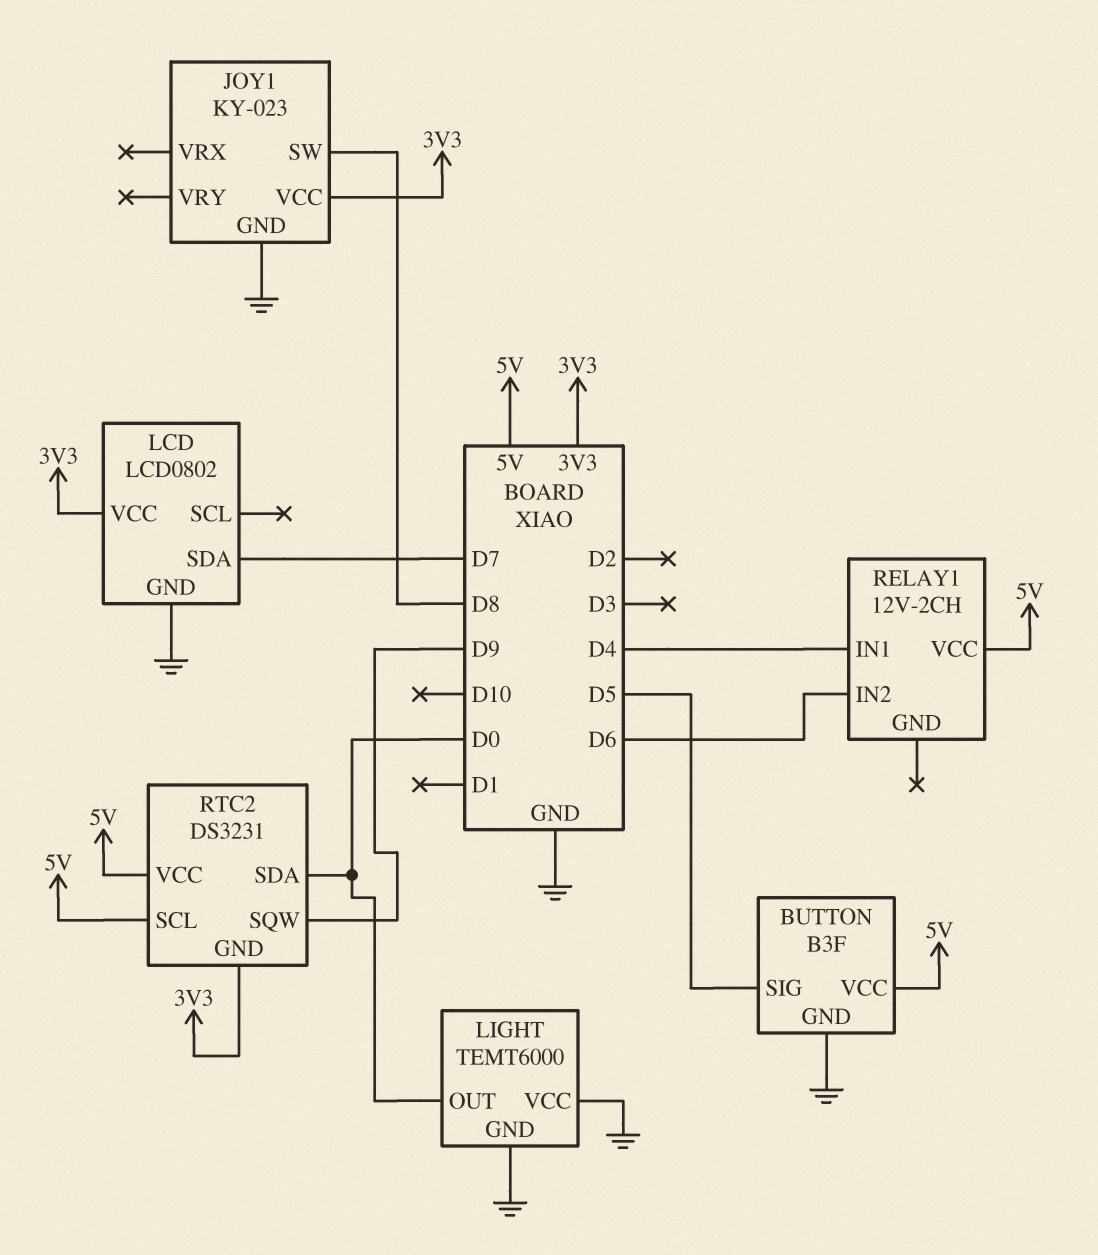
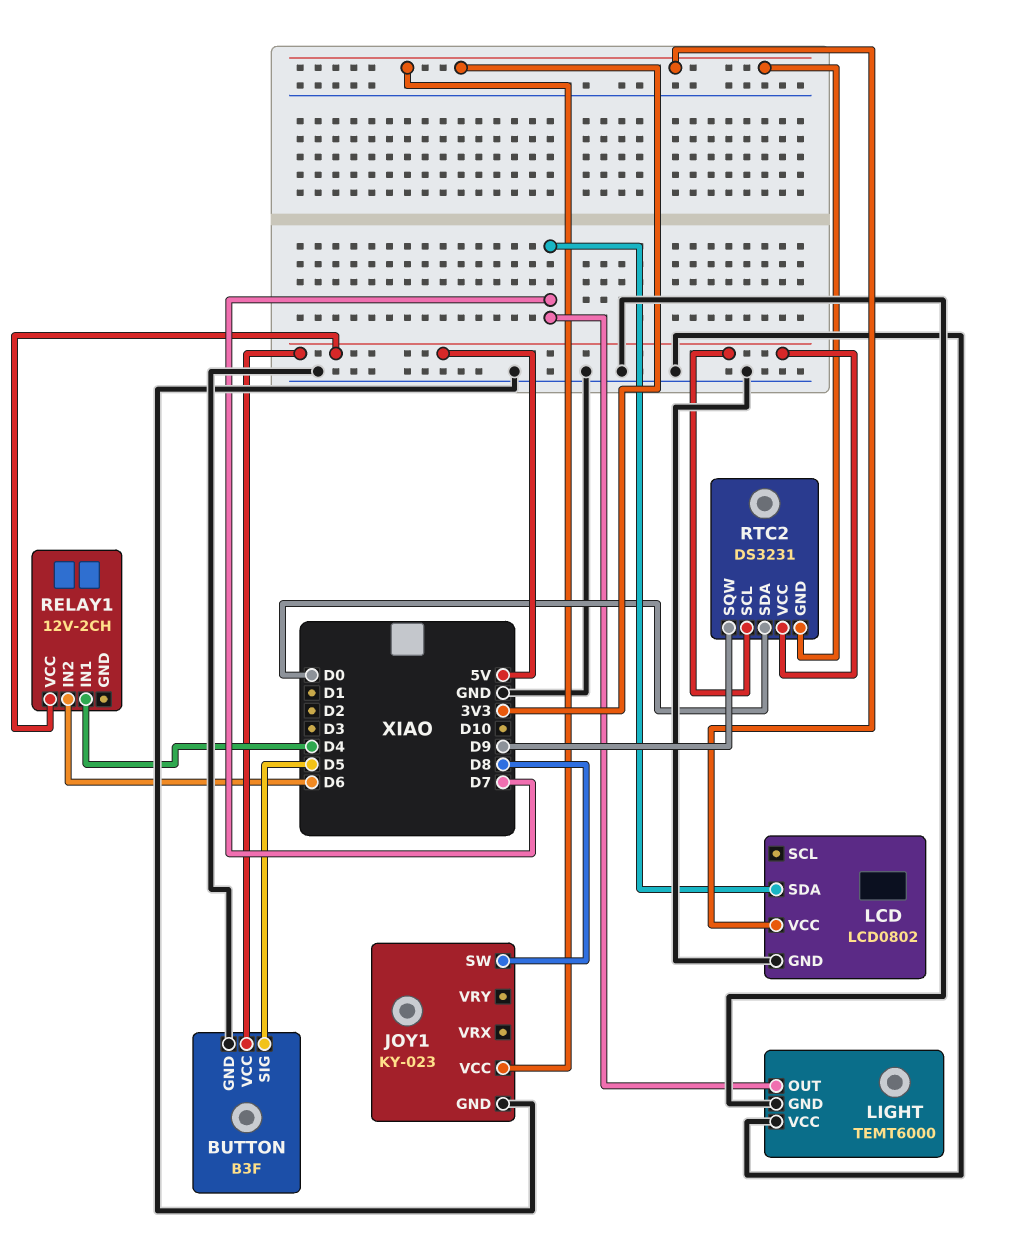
LIGHT pin OUT: D0 -> D7

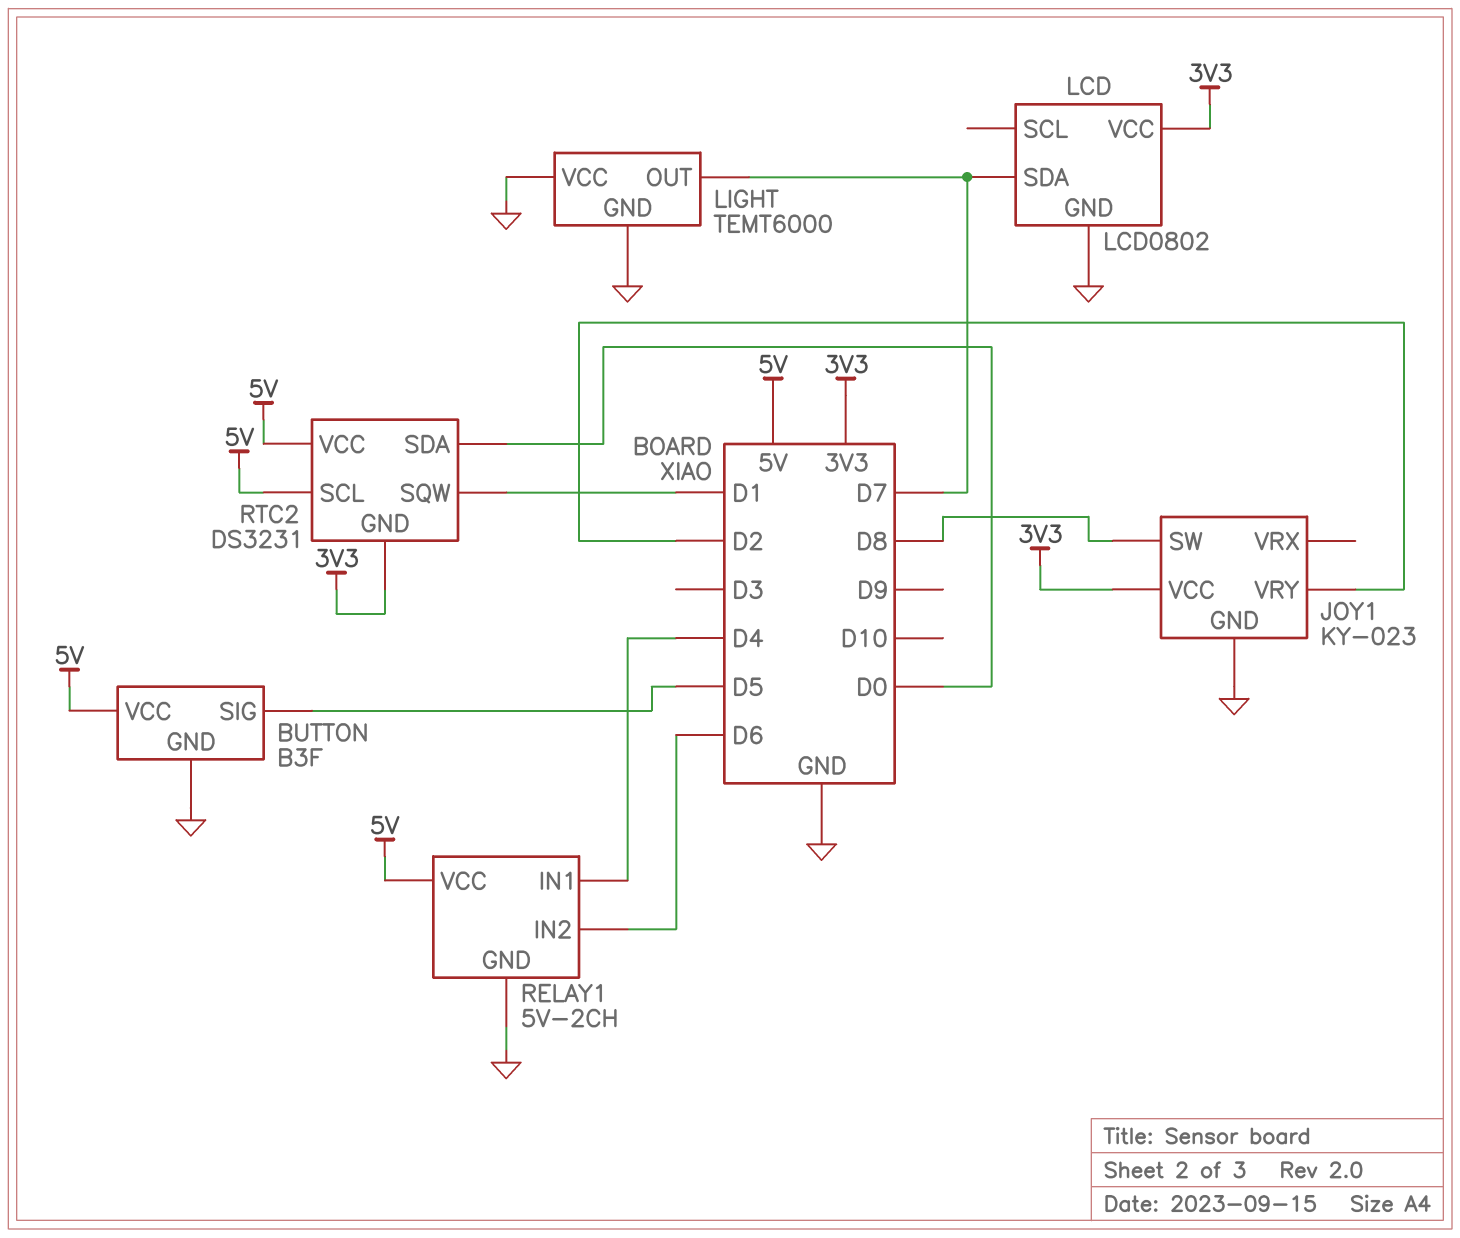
JOY1 pin VRY: none -> D2
RELAY1: 12V-2CH -> 5V-2CH
RELAY1 pin GND: none -> GND
RTC2 pin SQW: D9 -> D1

